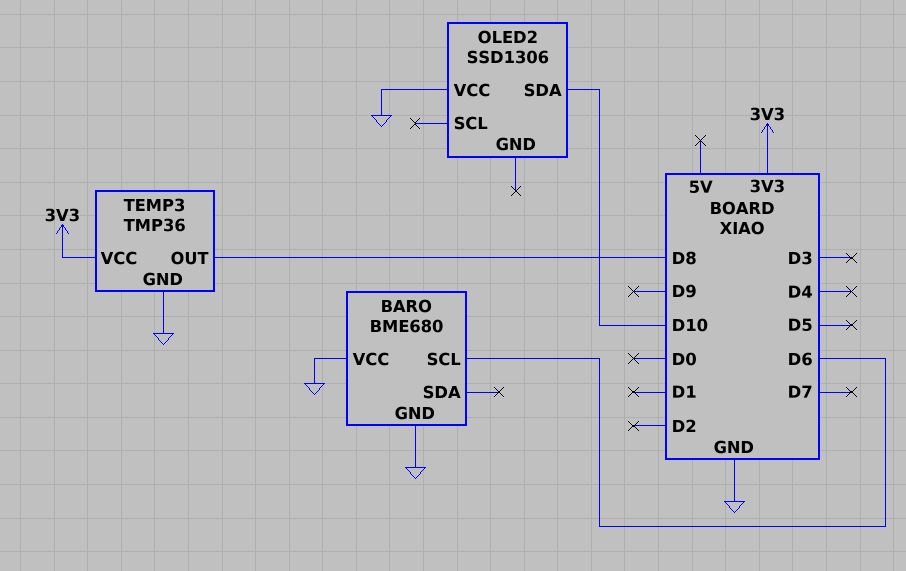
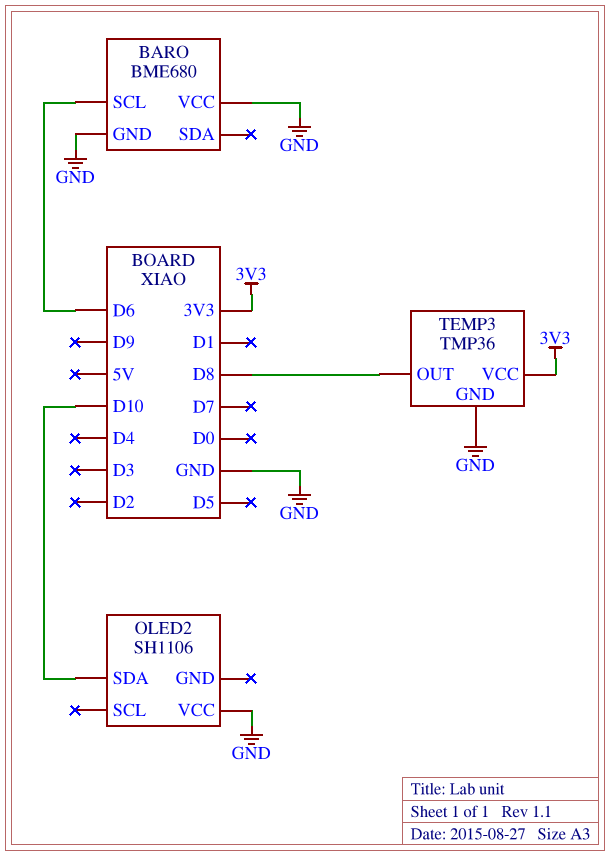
OLED2: SSD1306 -> SH1106

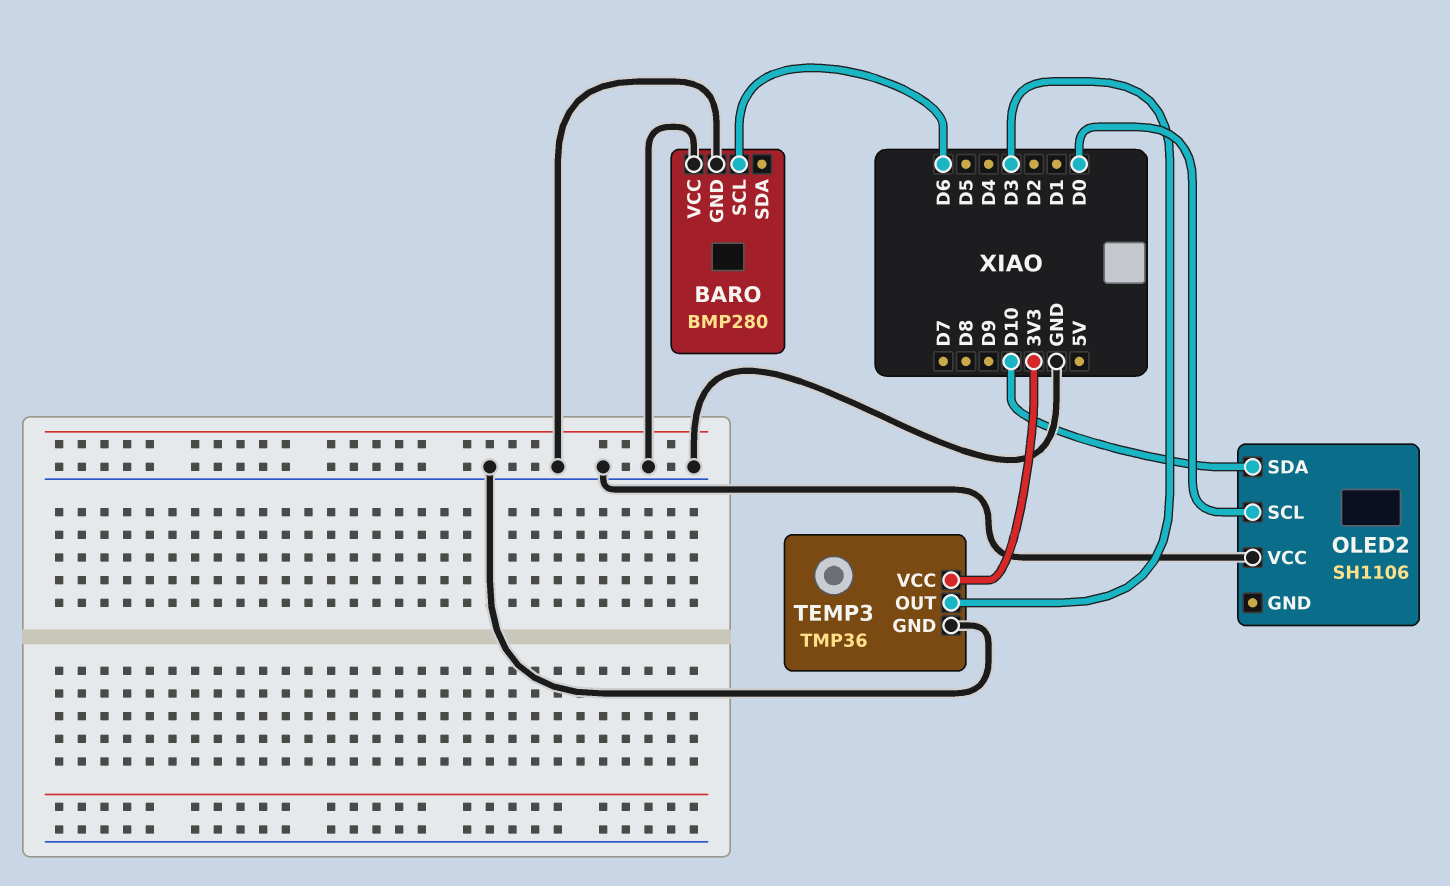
BARO: BME680 -> BMP280
OLED2 pin SCL: none -> D0
TEMP3 pin OUT: D8 -> D3

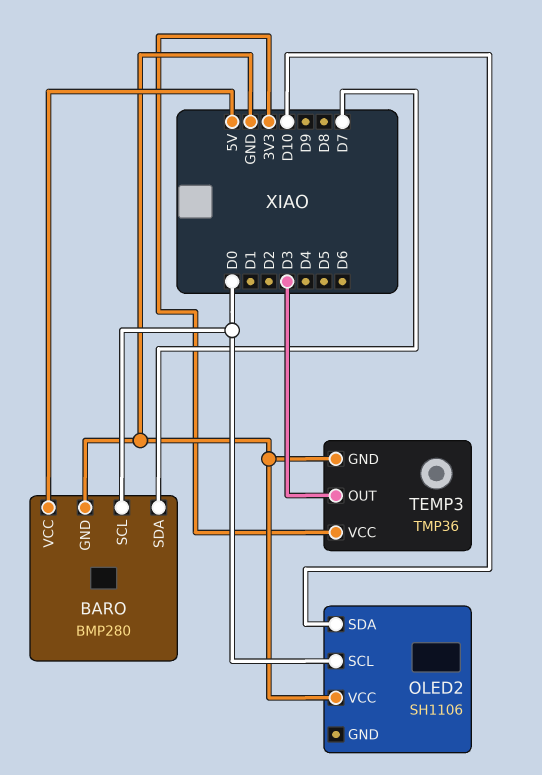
BARO pin SCL: D6 -> D0
BARO pin SDA: none -> D7
BARO pin VCC: GND -> 5V

